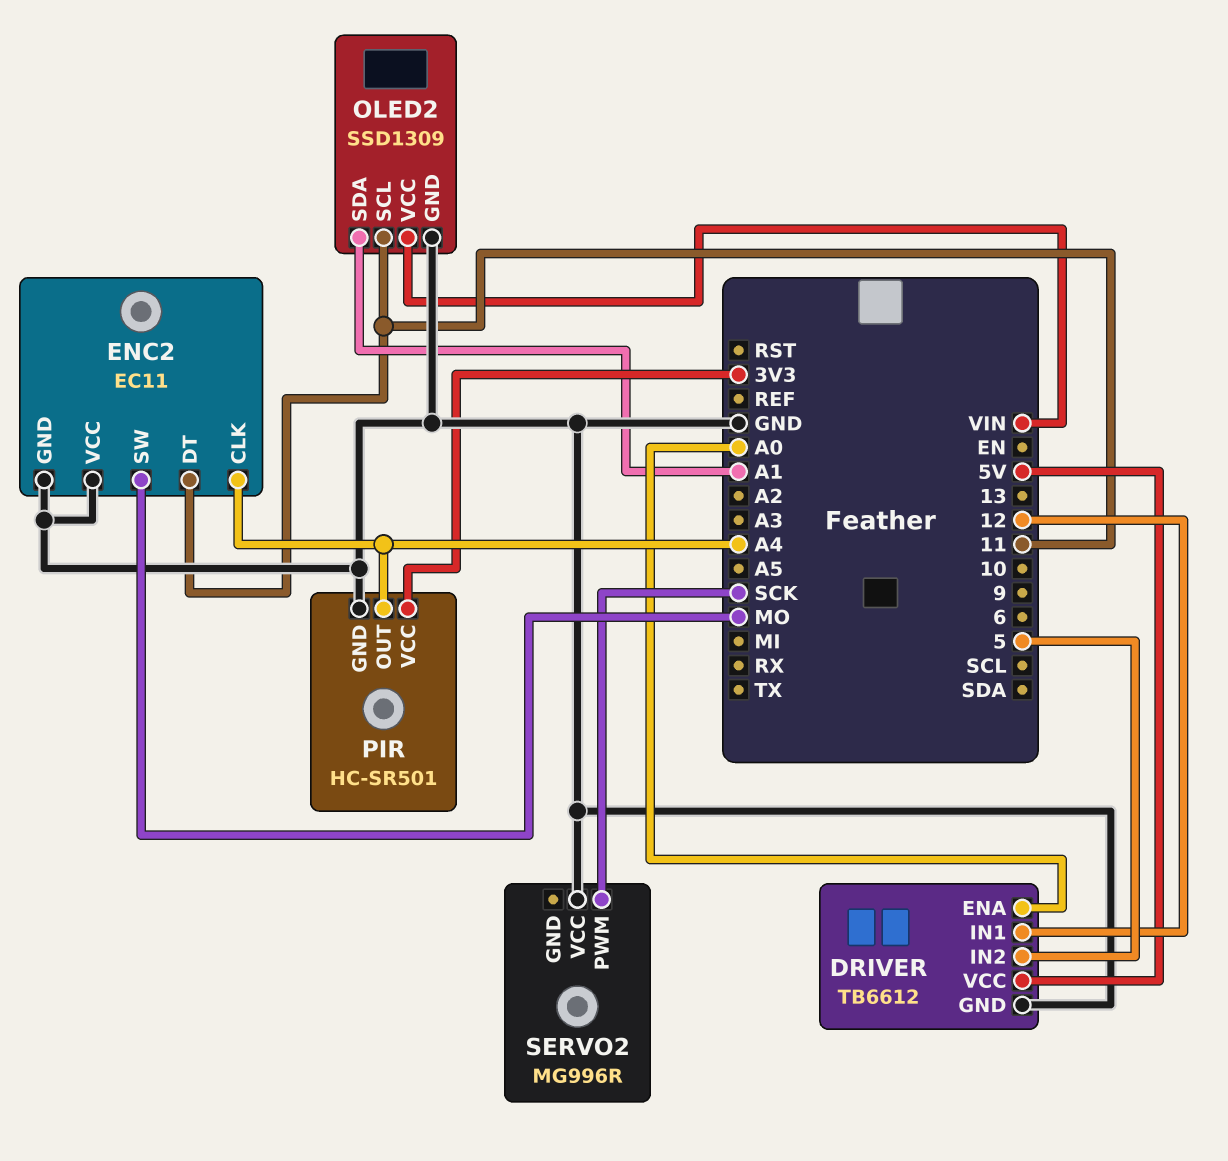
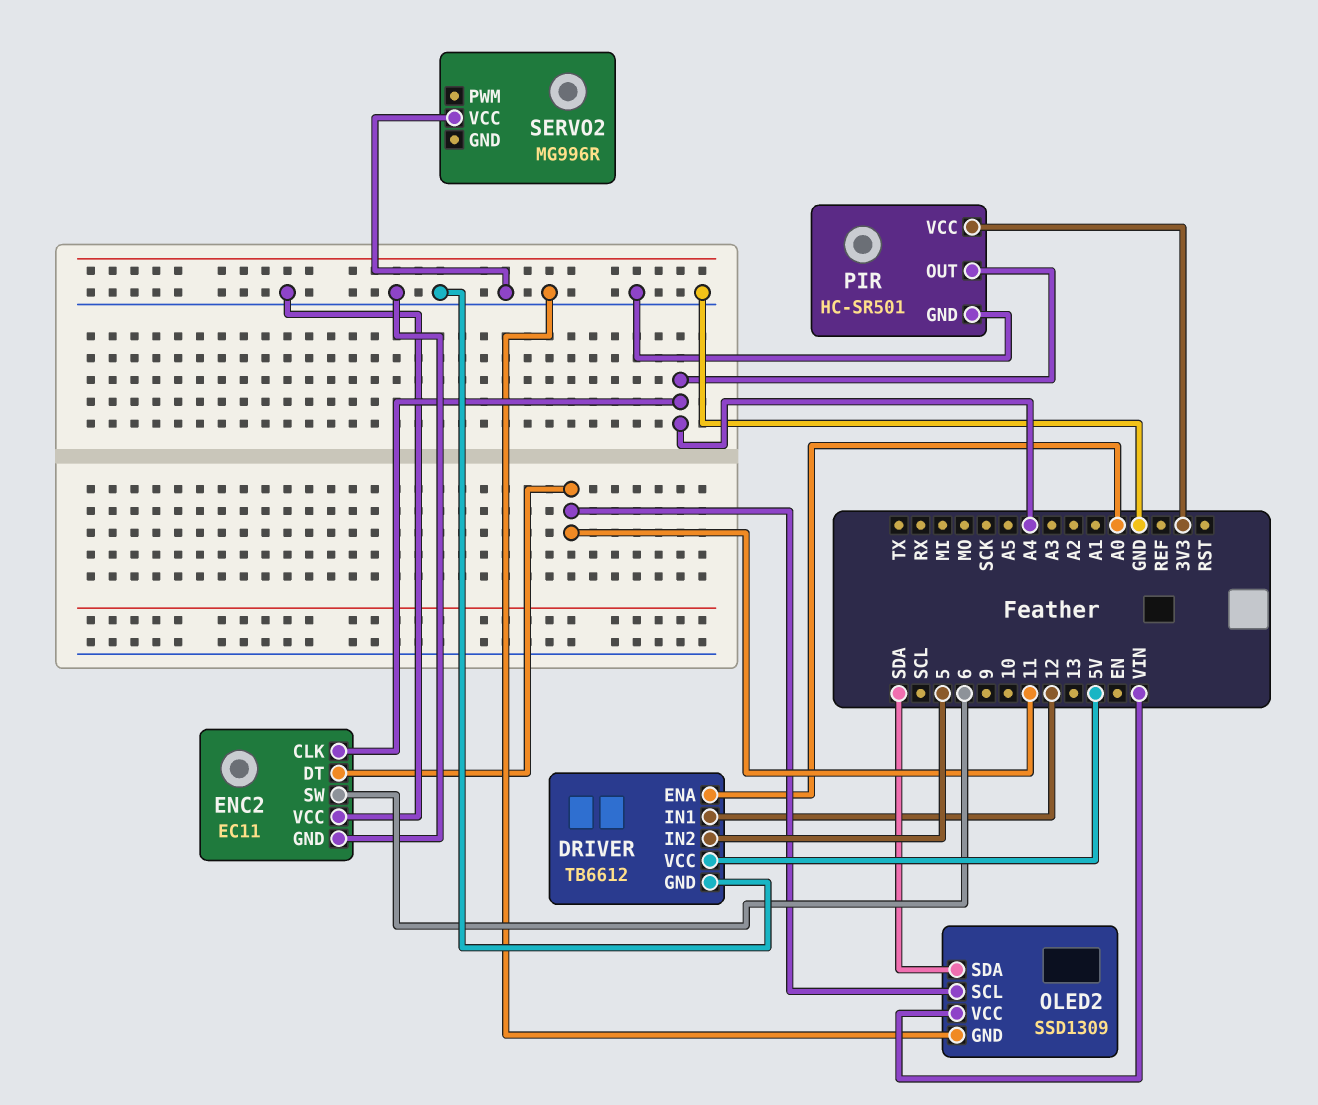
ENC2 pin SW: MO -> 6
OLED2 pin SDA: A1 -> SDA
SERVO2 pin PWM: SCK -> none

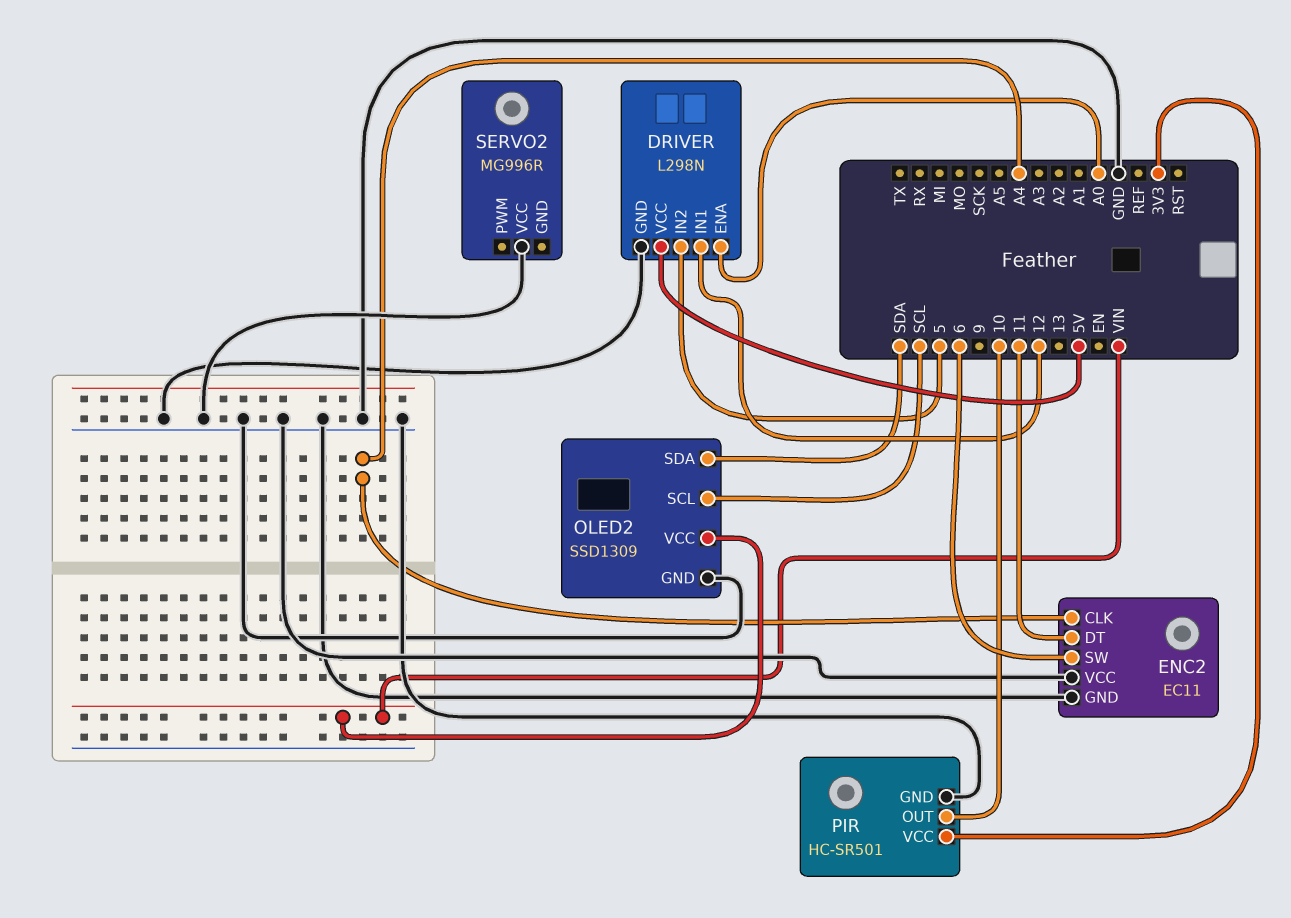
DRIVER: TB6612 -> L298N
OLED2 pin SCL: 11 -> SCL
PIR pin OUT: A4 -> 10

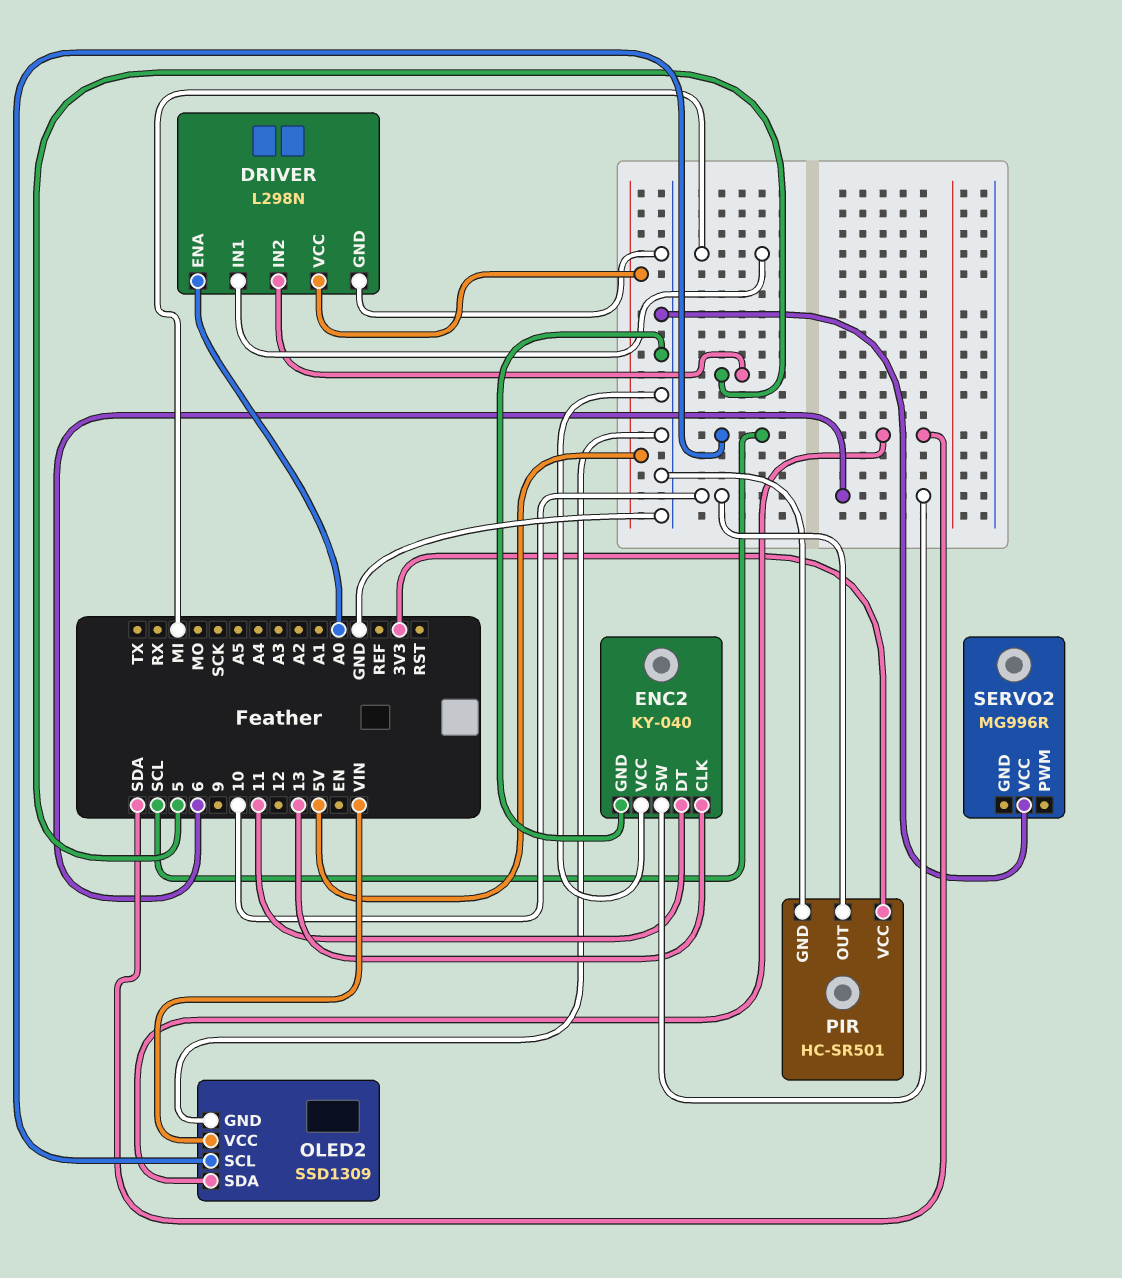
DRIVER pin IN1: 12 -> MI
ENC2: EC11 -> KY-040
ENC2 pin CLK: A4 -> 13

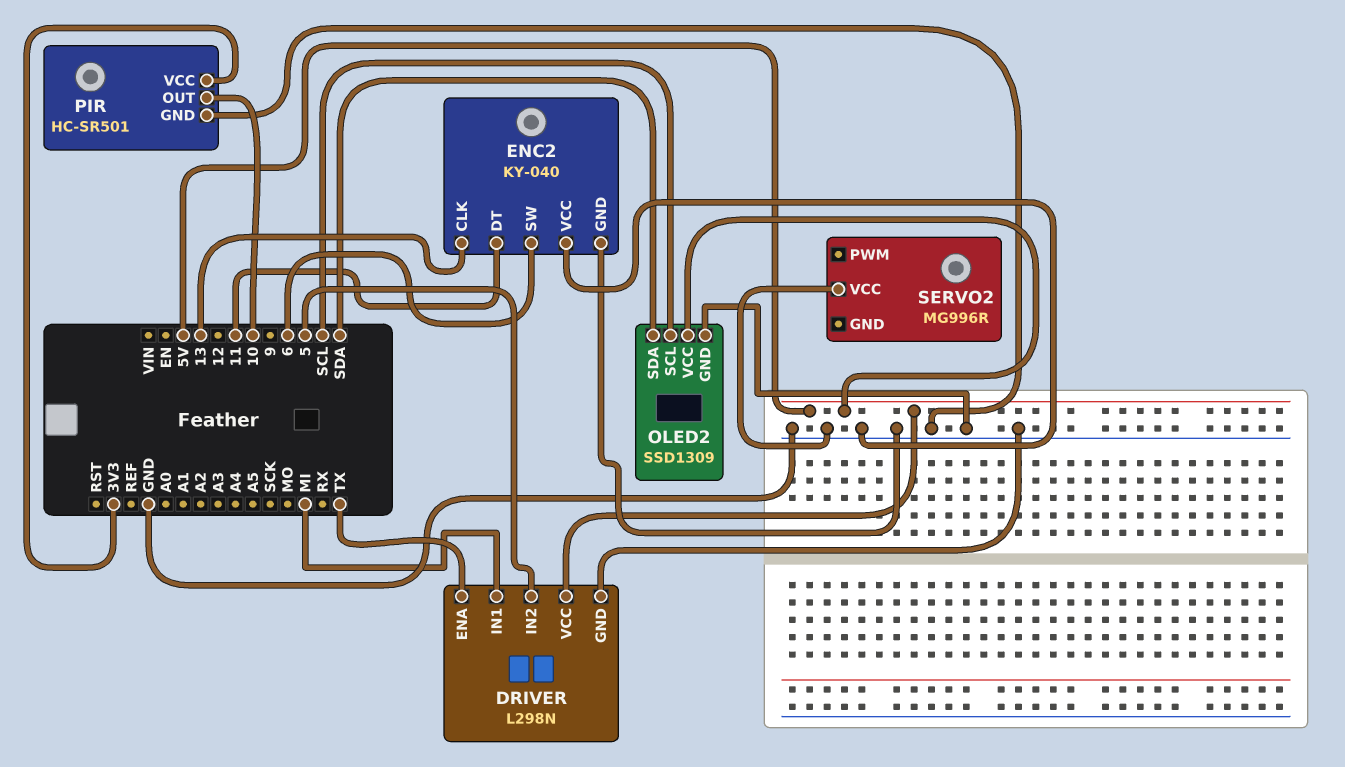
DRIVER pin ENA: A0 -> TX
OLED2 pin VCC: VIN -> 5V

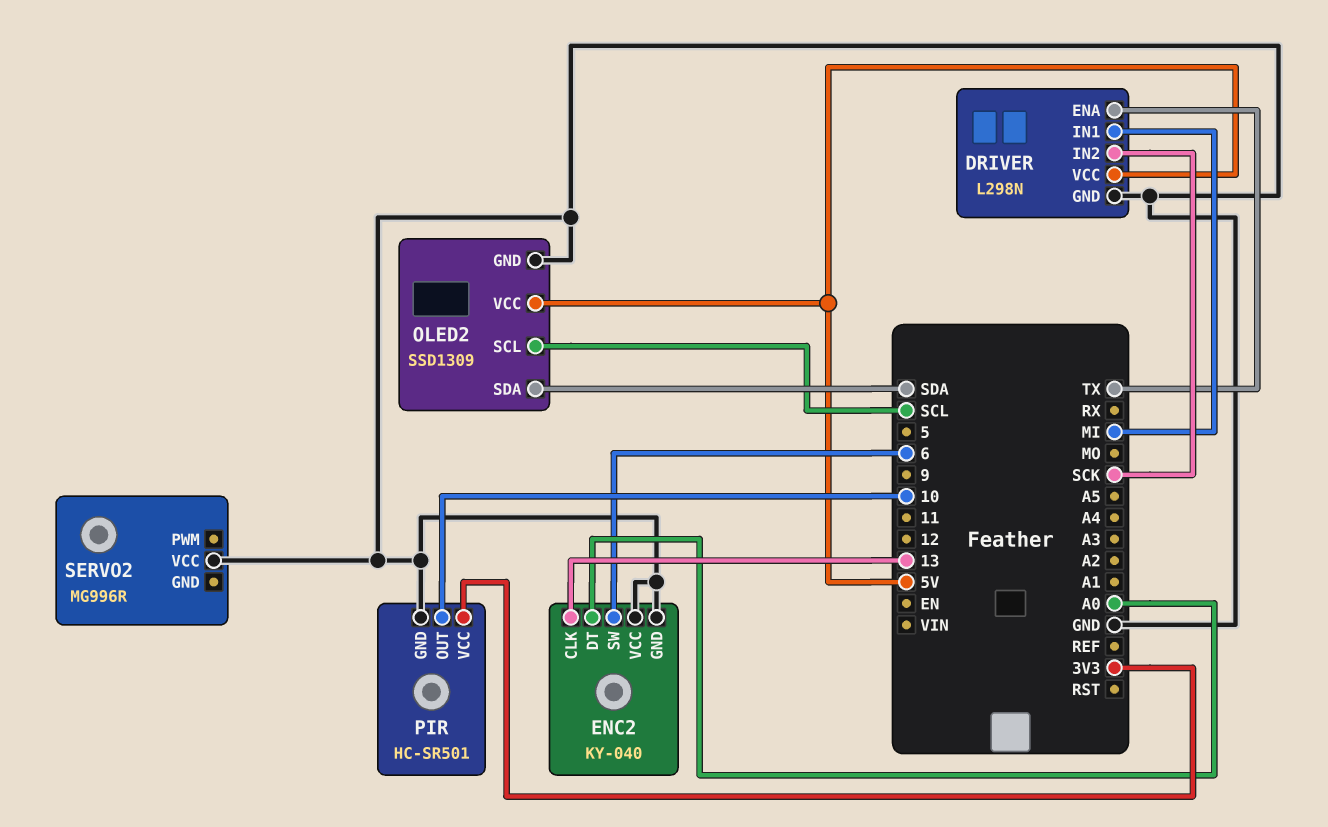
DRIVER pin IN2: 5 -> SCK
ENC2 pin DT: 11 -> A0

